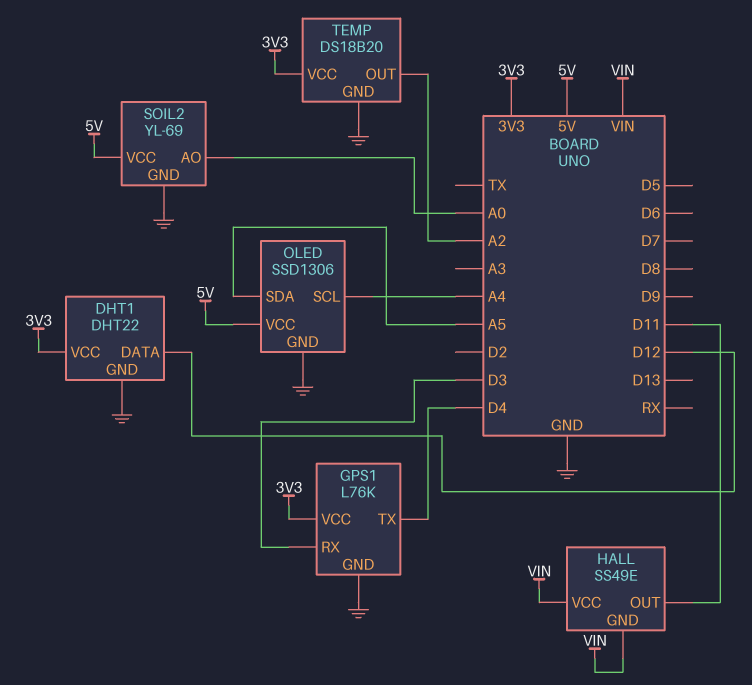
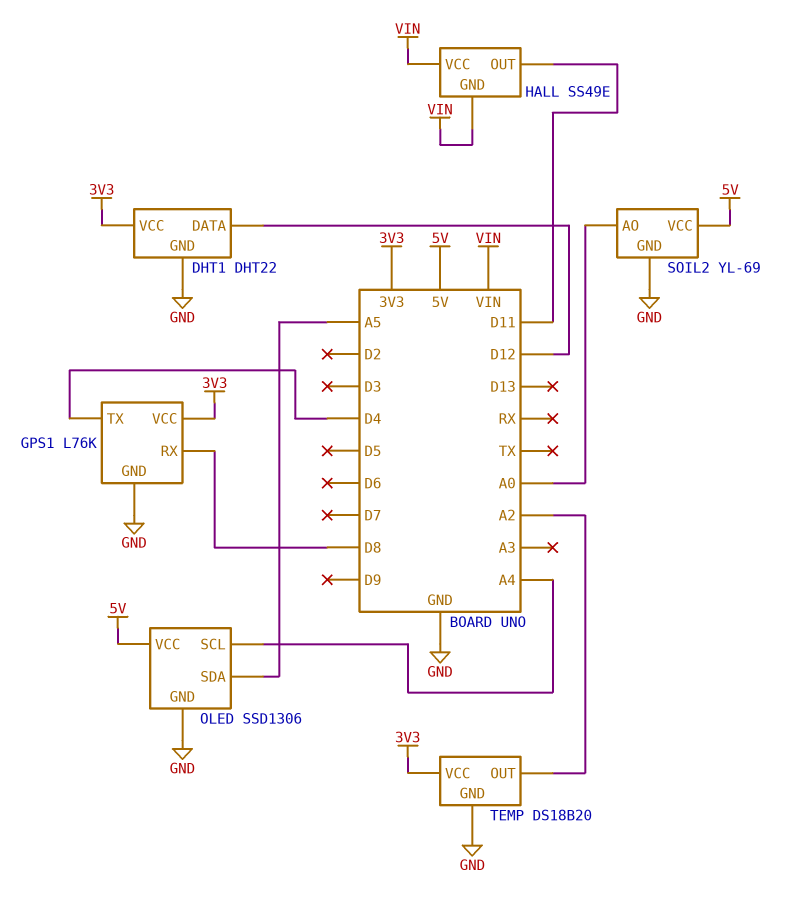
GPS1 pin RX: D3 -> D8

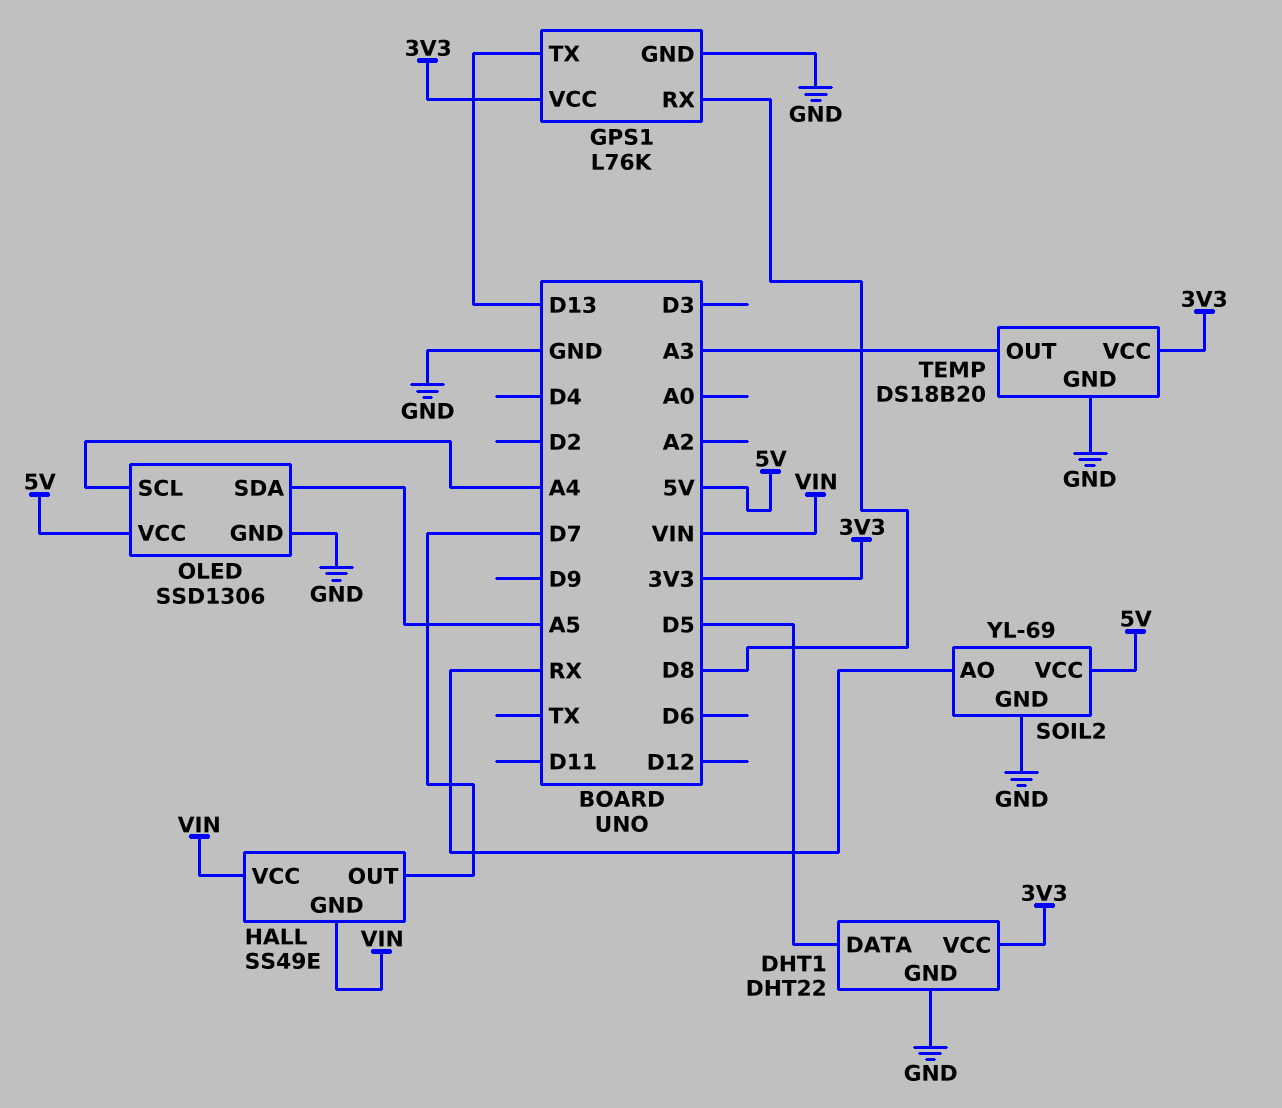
DHT1 pin DATA: D12 -> D5
GPS1 pin TX: D4 -> D13
HALL pin OUT: D11 -> D7
SOIL2 pin AO: A0 -> RX
TEMP pin OUT: A2 -> A3

